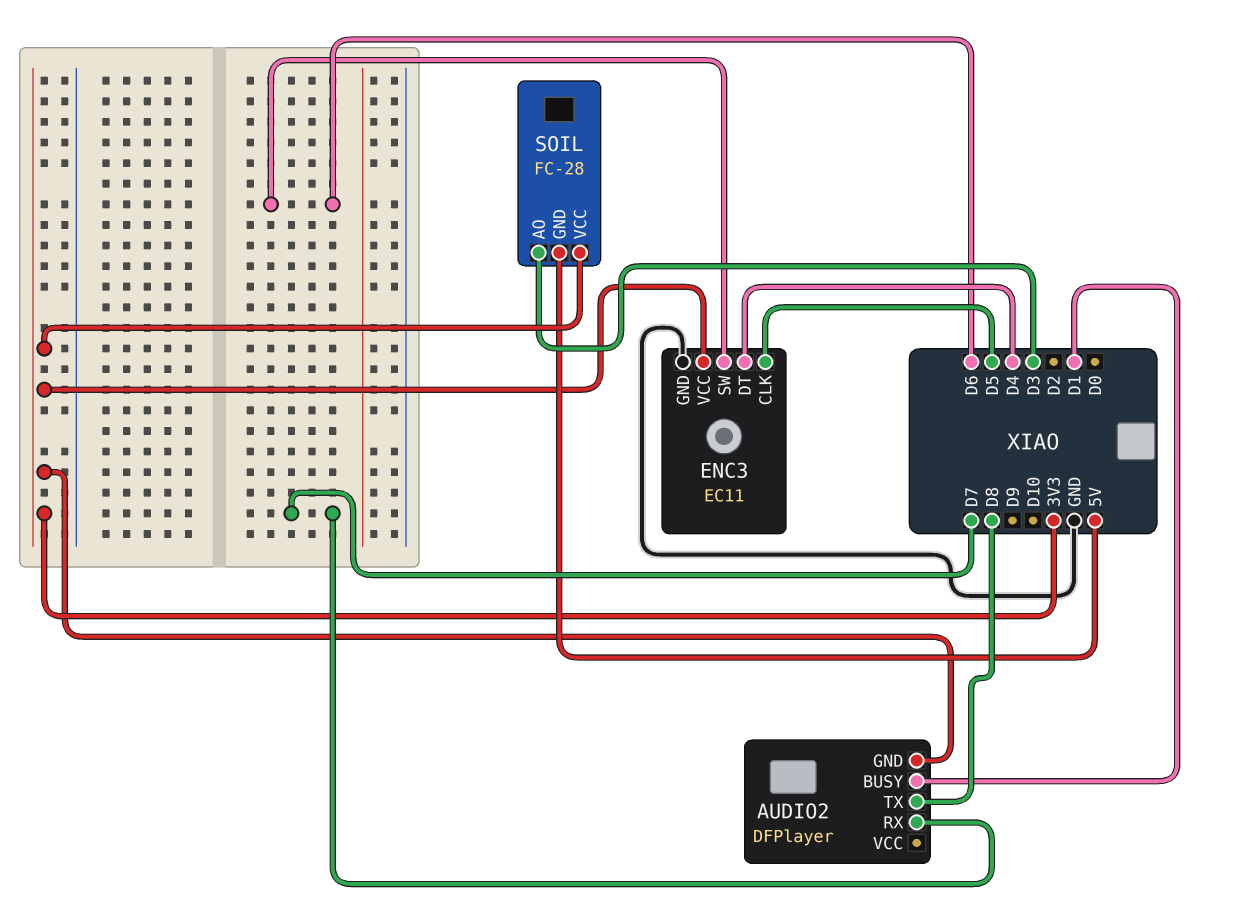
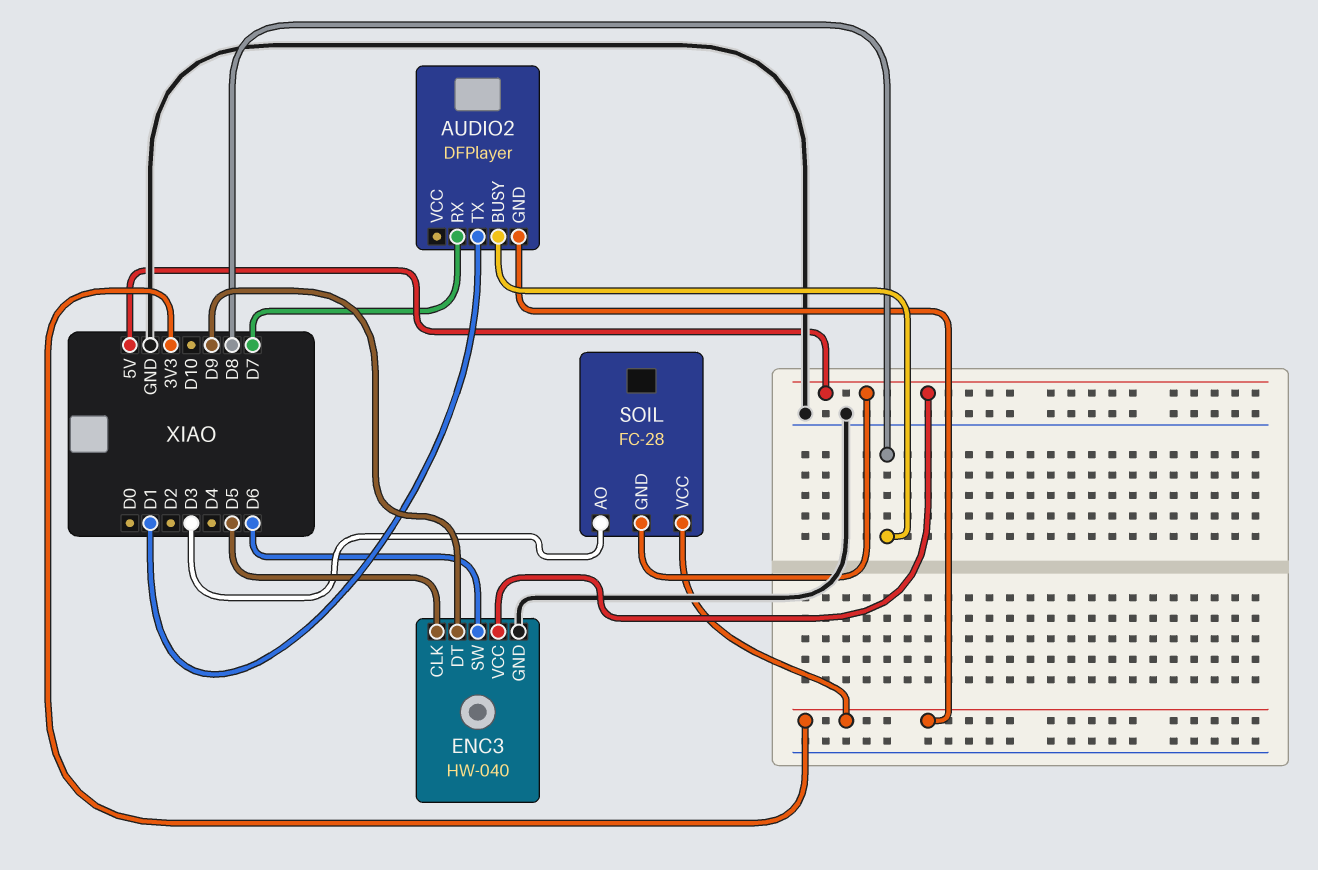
AUDIO2 pin BUSY: D1 -> D8
AUDIO2 pin TX: D8 -> D1
ENC3: EC11 -> HW-040
ENC3 pin DT: D4 -> D9
ENC3 pin VCC: 3V3 -> 5V

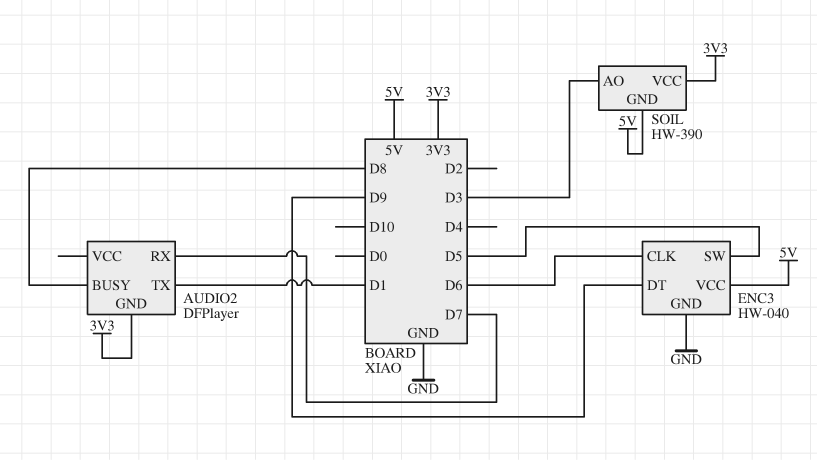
ENC3 pin CLK: D5 -> D6
ENC3 pin SW: D6 -> D5
SOIL: FC-28 -> HW-390

